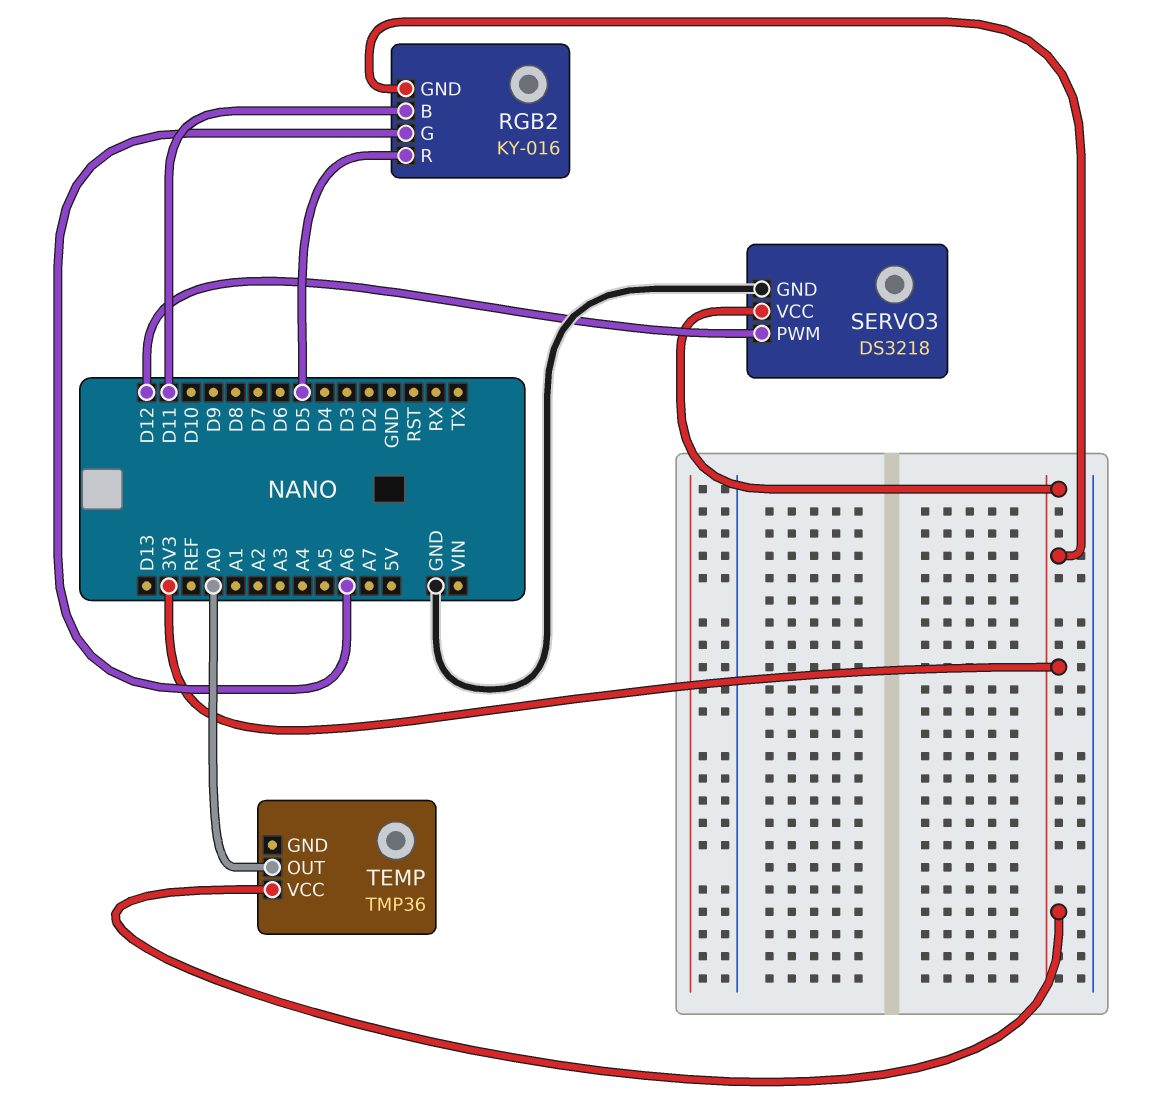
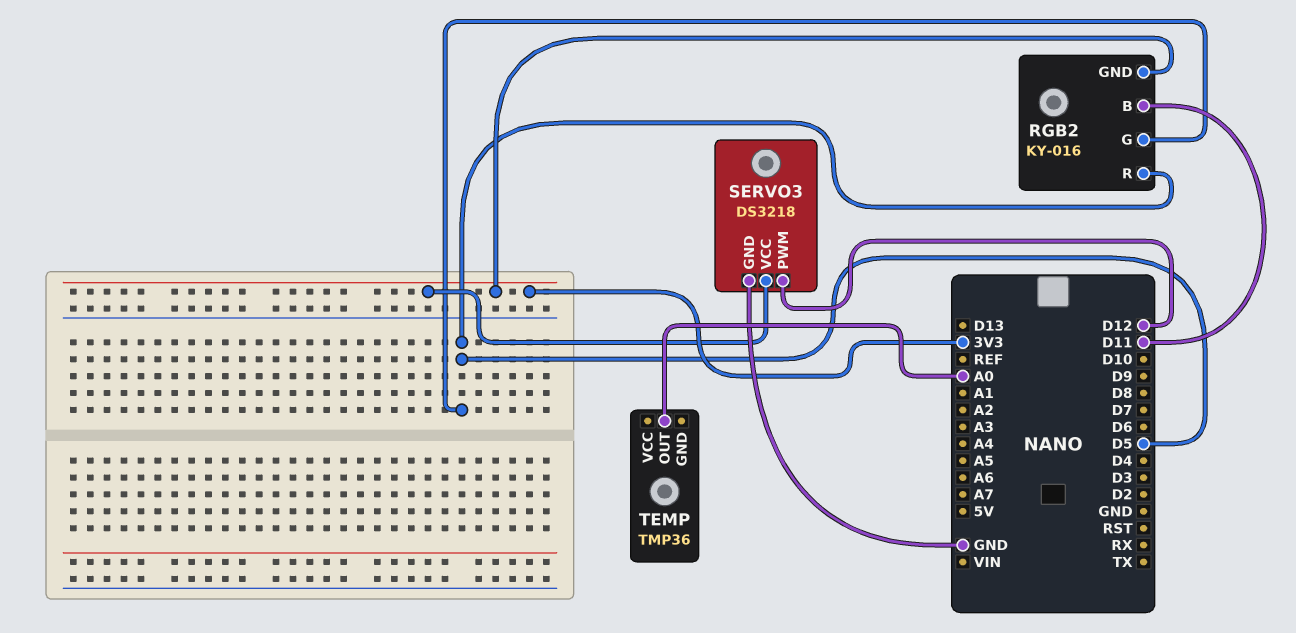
RGB2 pin G: A6 -> D5
TEMP pin VCC: 3V3 -> none

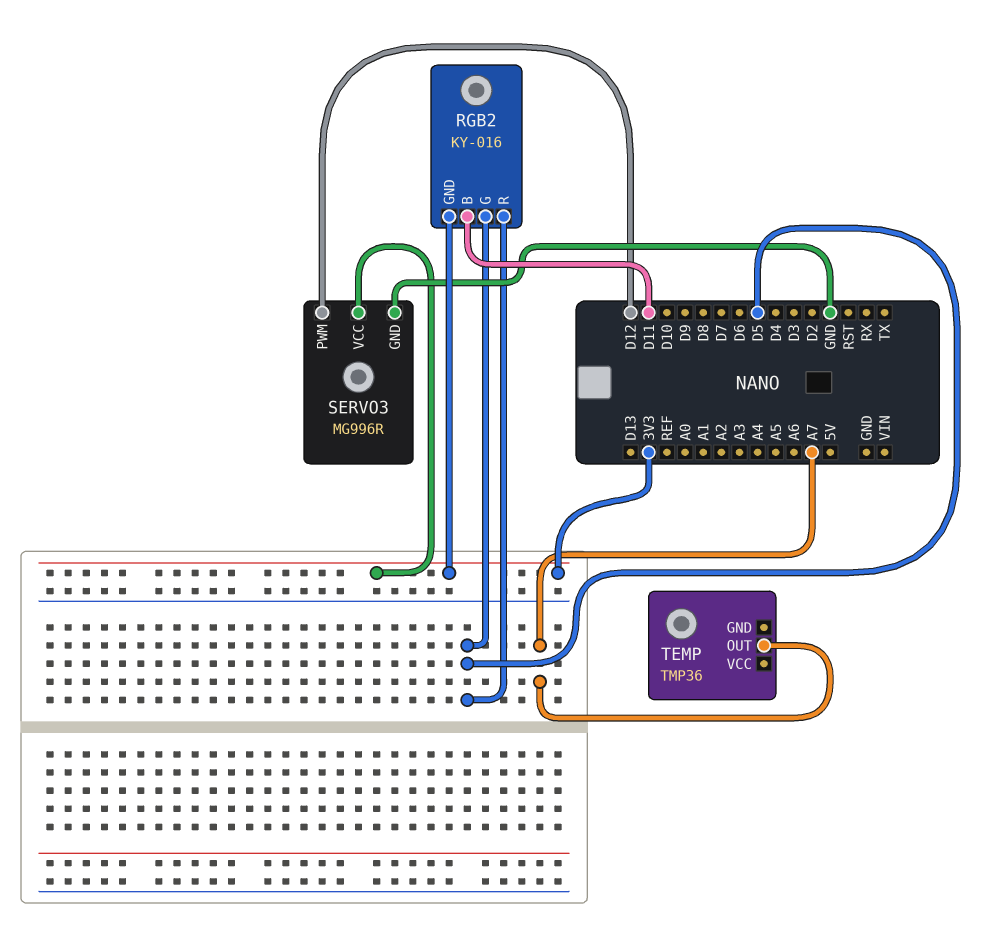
SERVO3: DS3218 -> MG996R
TEMP pin OUT: A0 -> A7

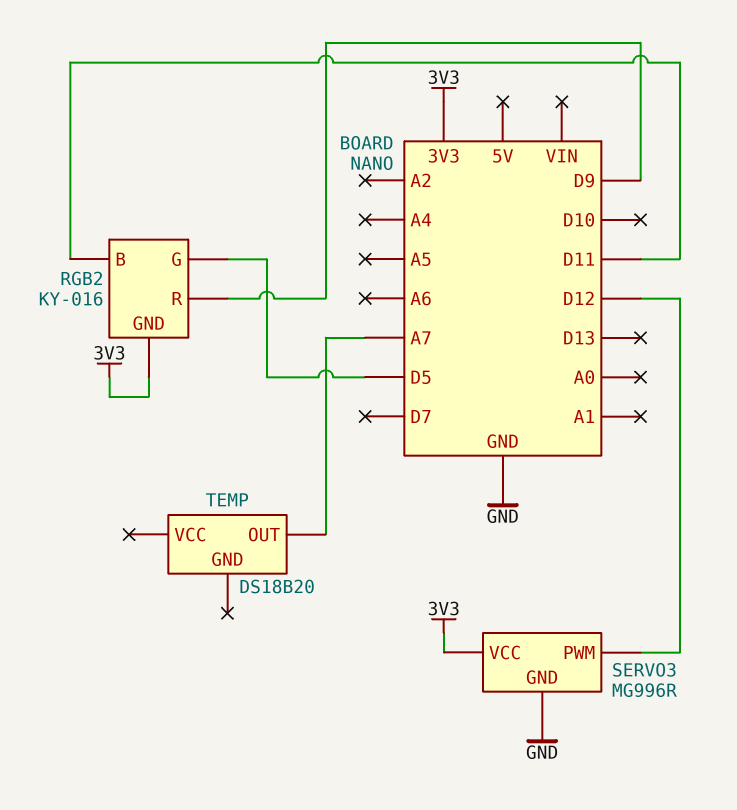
RGB2 pin R: D5 -> D9
TEMP: TMP36 -> DS18B20

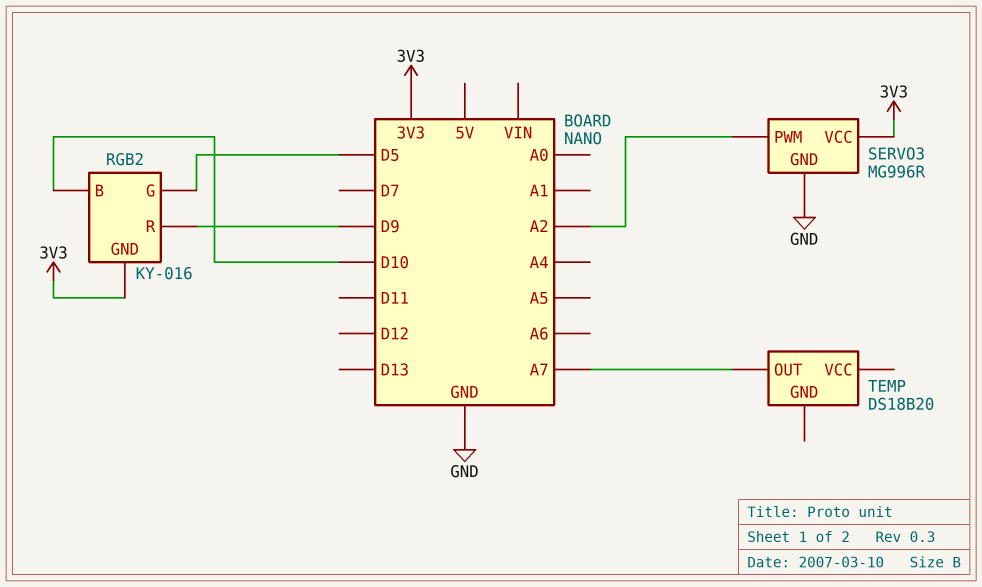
RGB2 pin B: D11 -> D10
SERVO3 pin PWM: D12 -> A2

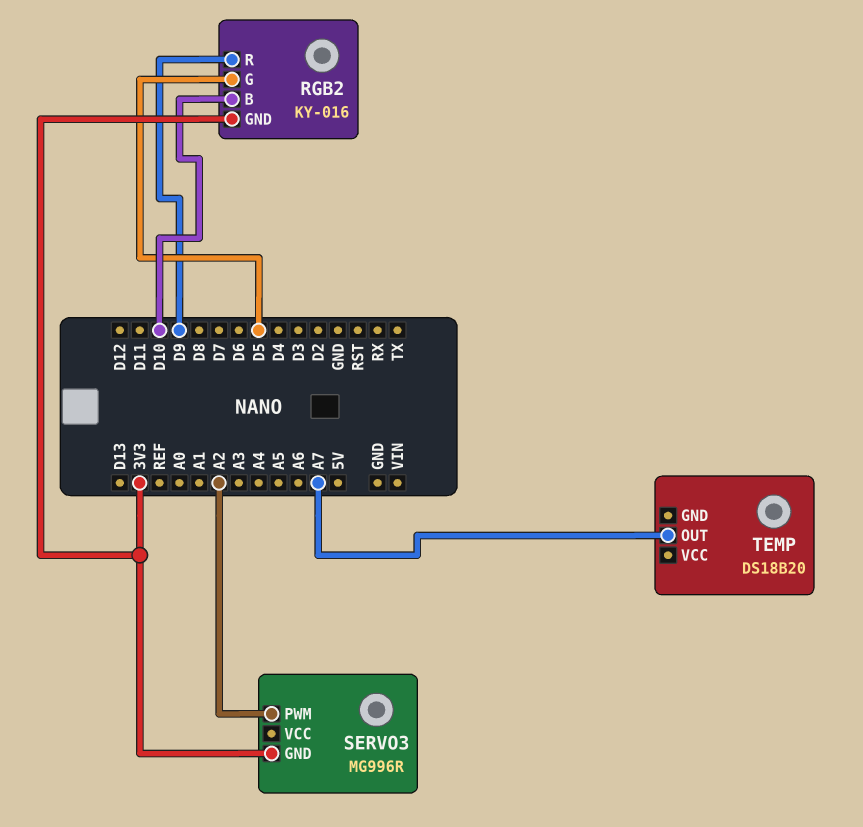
SERVO3 pin GND: GND -> 3V3
SERVO3 pin VCC: 3V3 -> none

